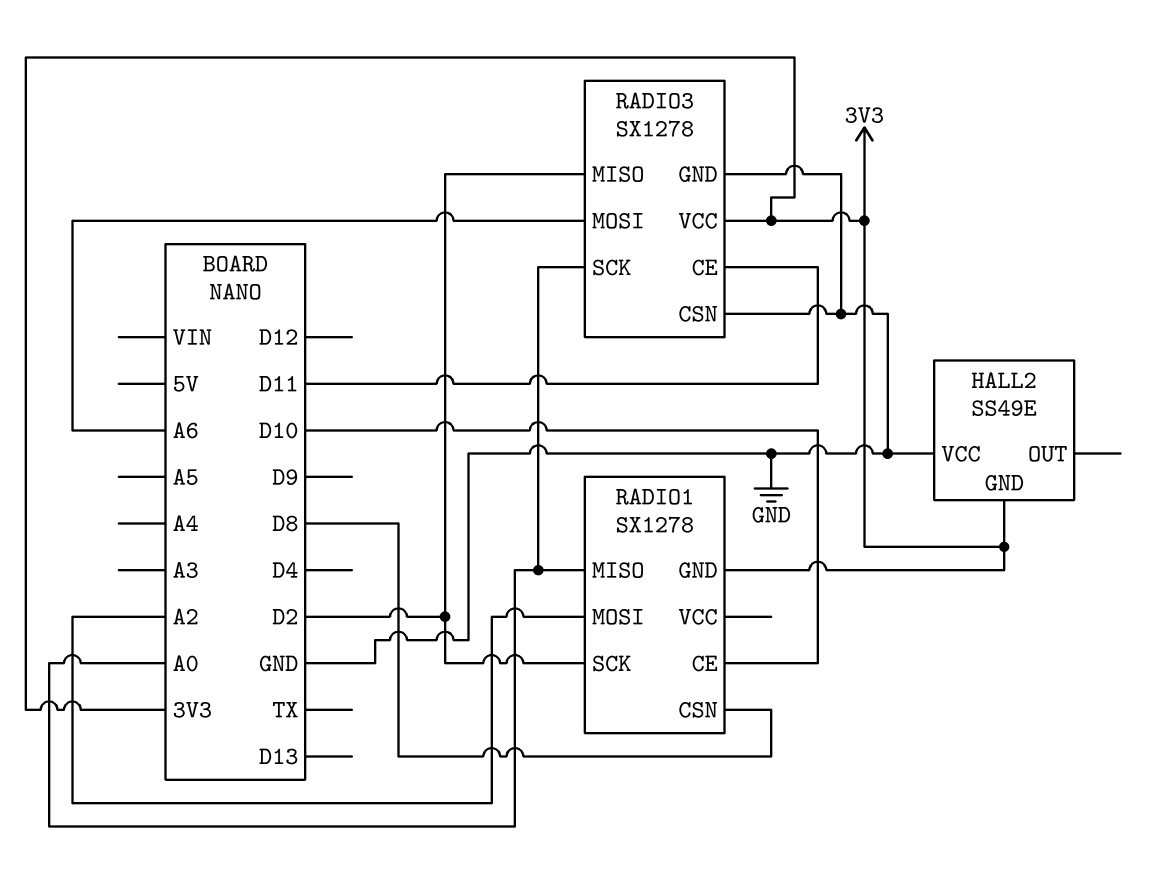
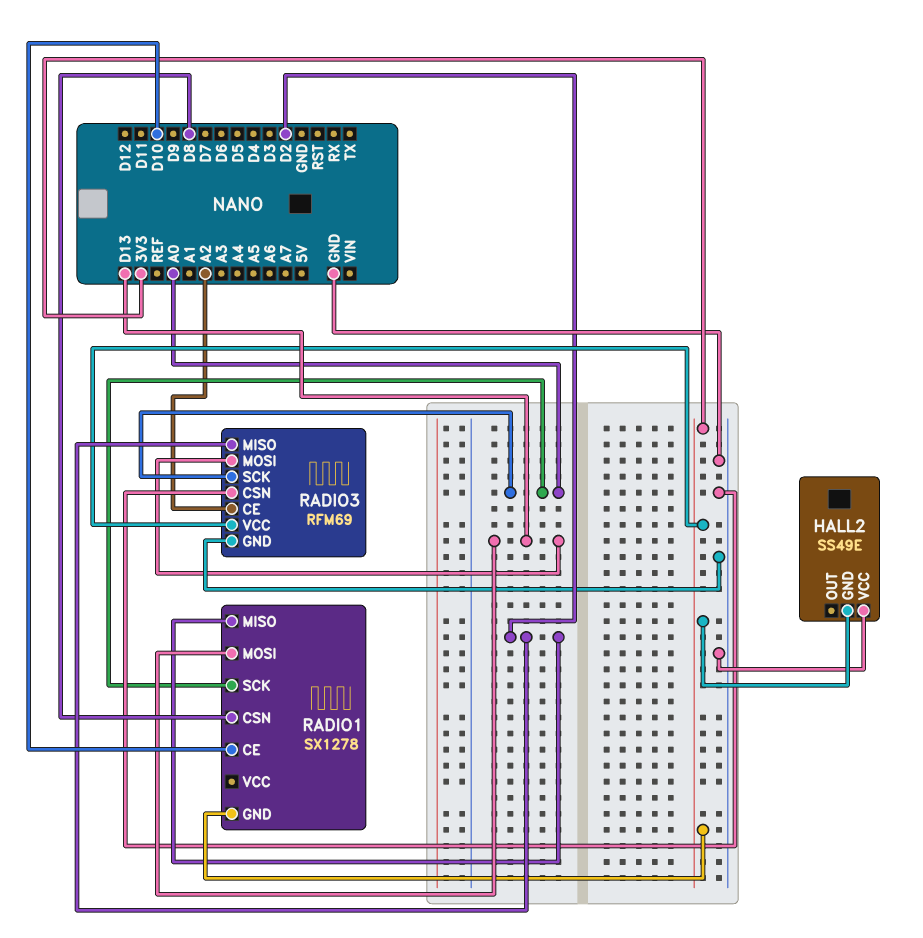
RADIO1 pin MISO: A0 -> D2
RADIO1 pin MOSI: A2 -> D13
RADIO1 pin SCK: D2 -> A0
RADIO3: SX1278 -> RFM69
RADIO3 pin CE: D11 -> A2
RADIO3 pin MOSI: A6 -> D13

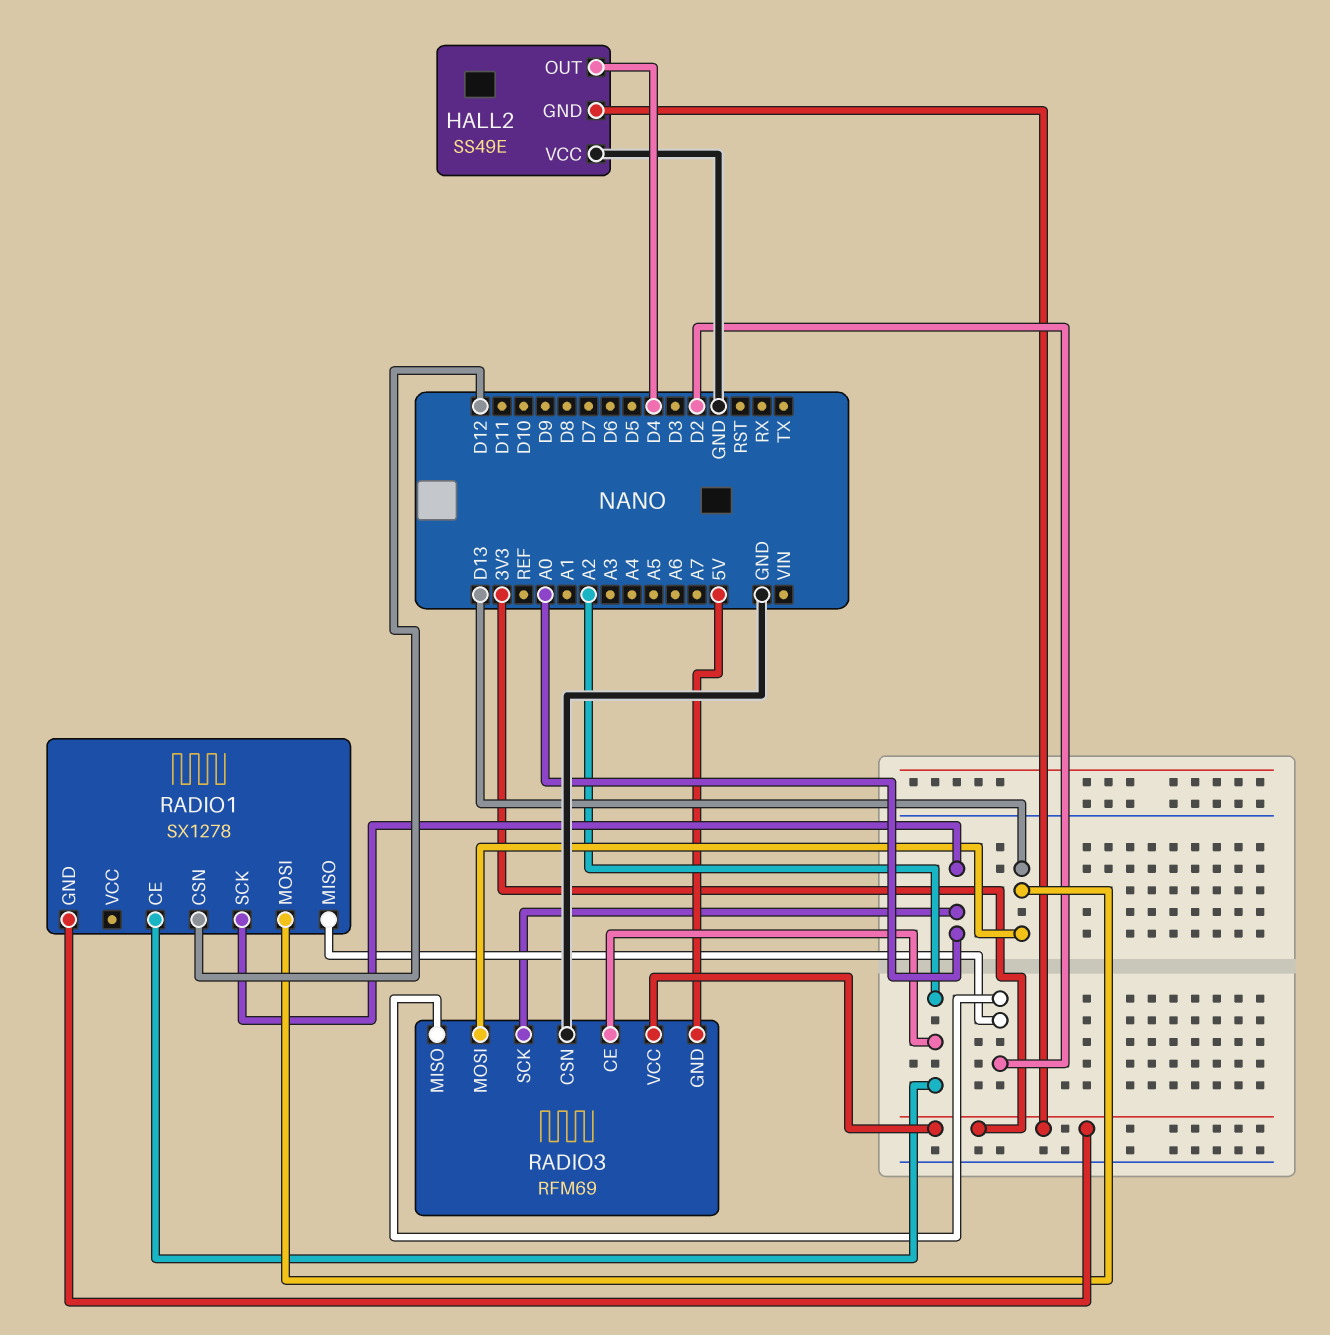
HALL2 pin OUT: none -> D4
RADIO1 pin CE: D10 -> A2
RADIO1 pin CSN: D8 -> D12
RADIO3 pin GND: GND -> 5V

